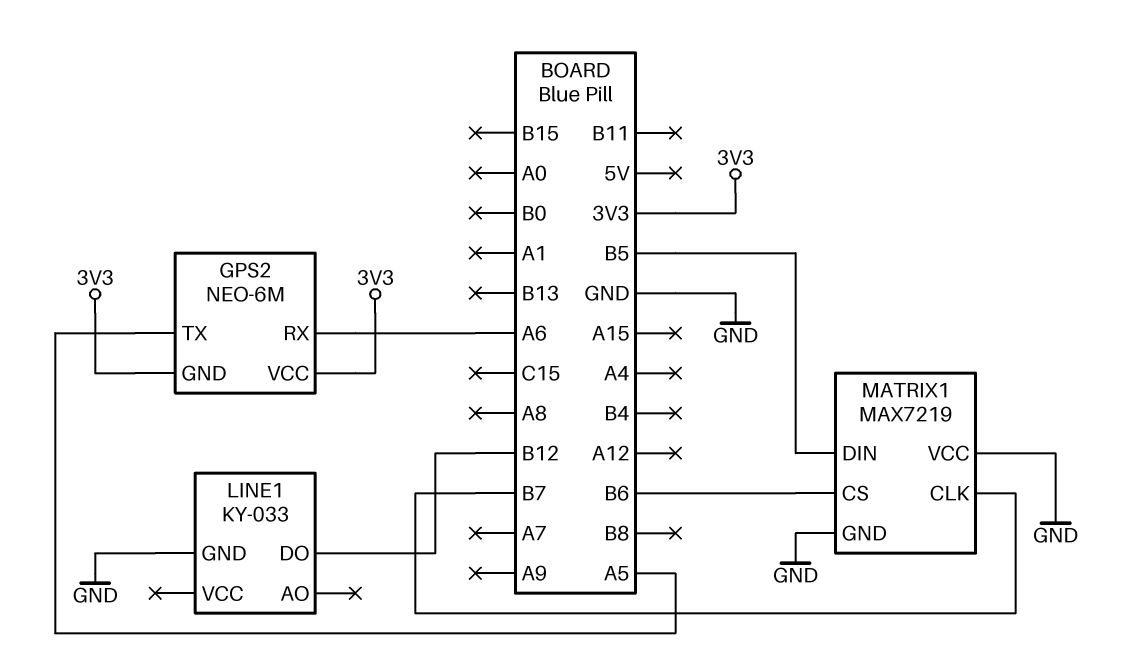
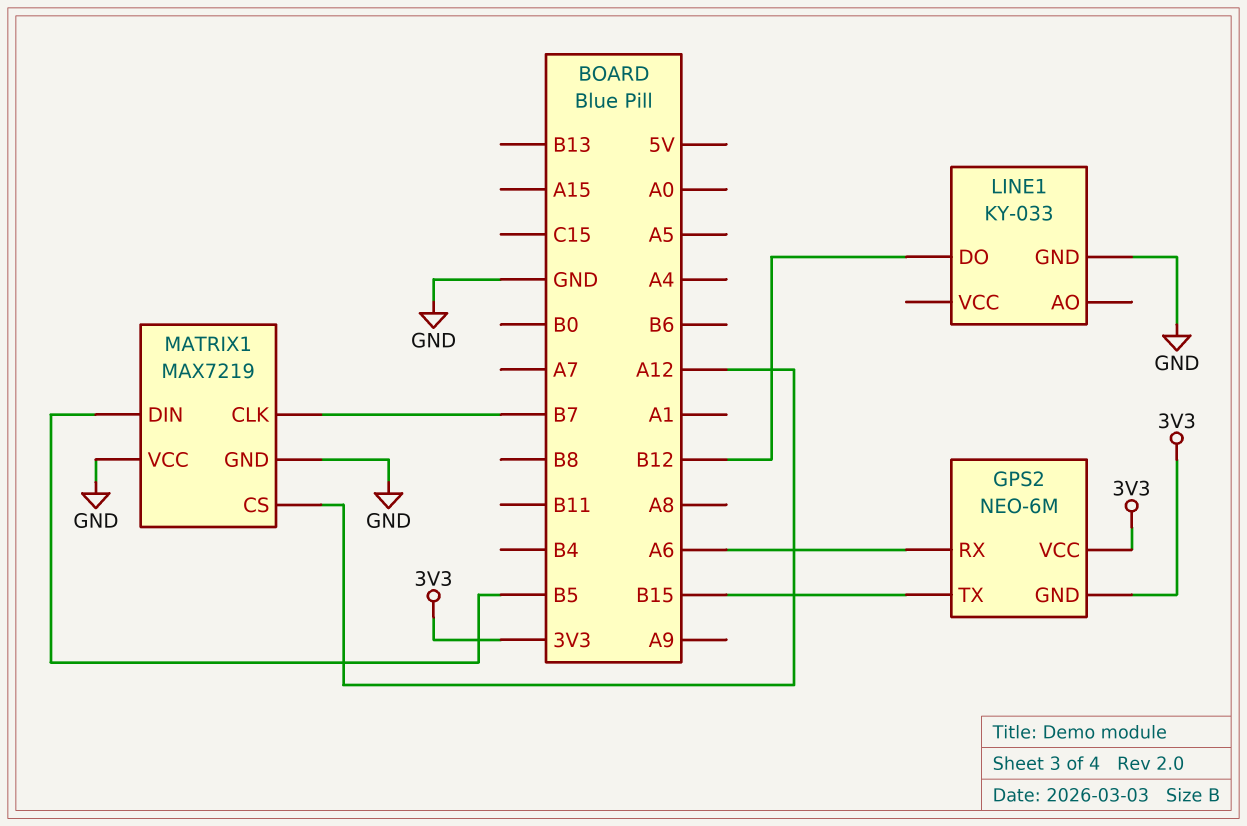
GPS2 pin TX: A5 -> B15
MATRIX1 pin CS: B6 -> A12

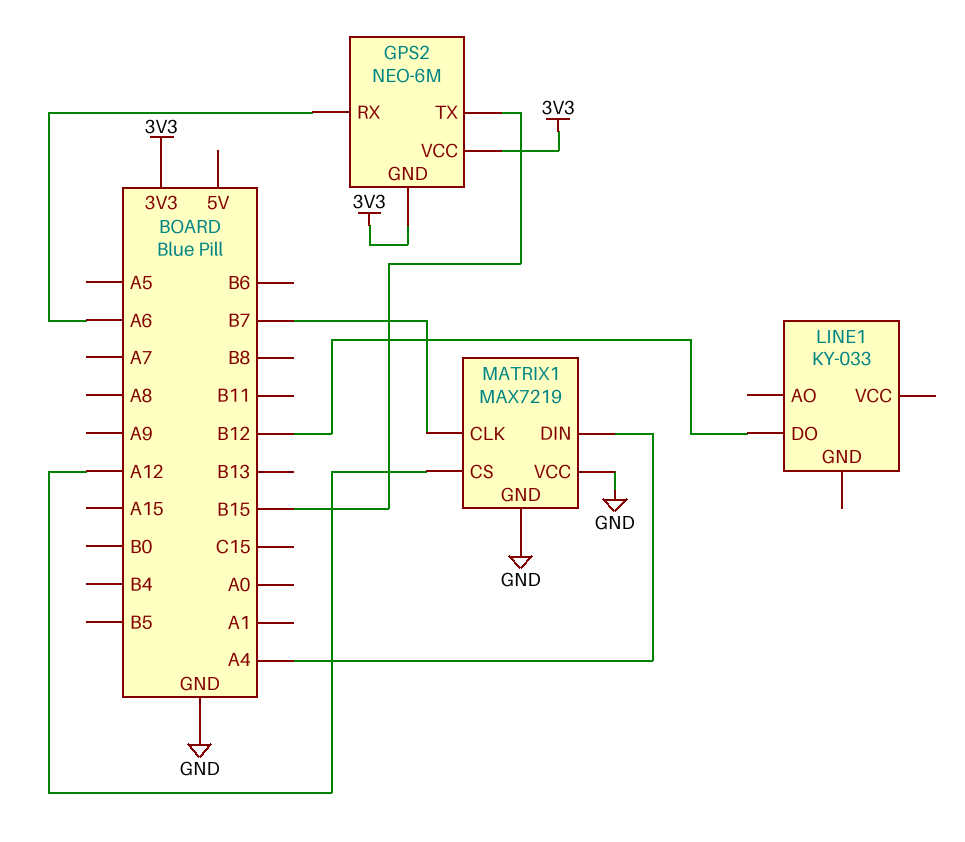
LINE1 pin GND: GND -> none
MATRIX1 pin DIN: B5 -> A4

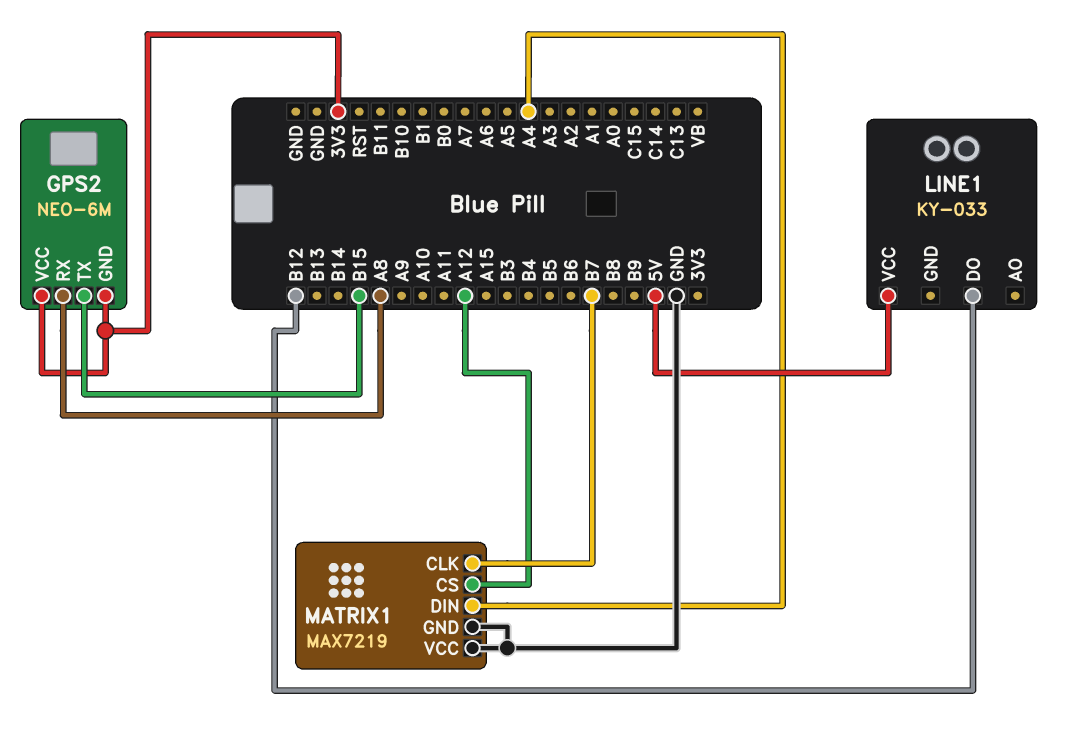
GPS2 pin RX: A6 -> A8
LINE1 pin VCC: none -> 5V

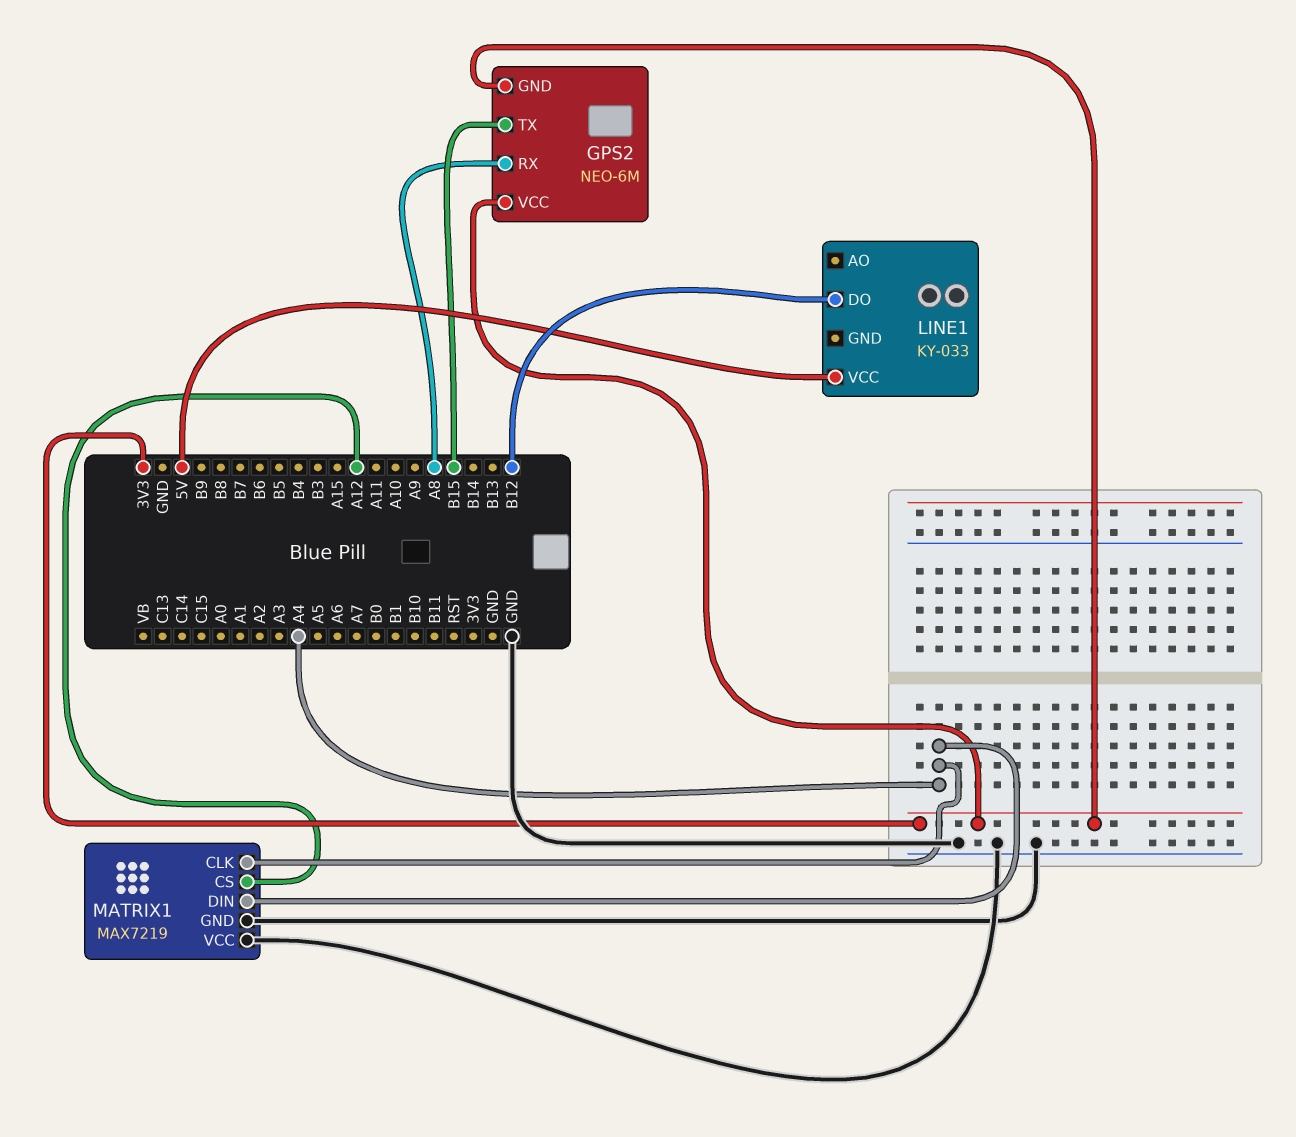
MATRIX1 pin CLK: B7 -> A4

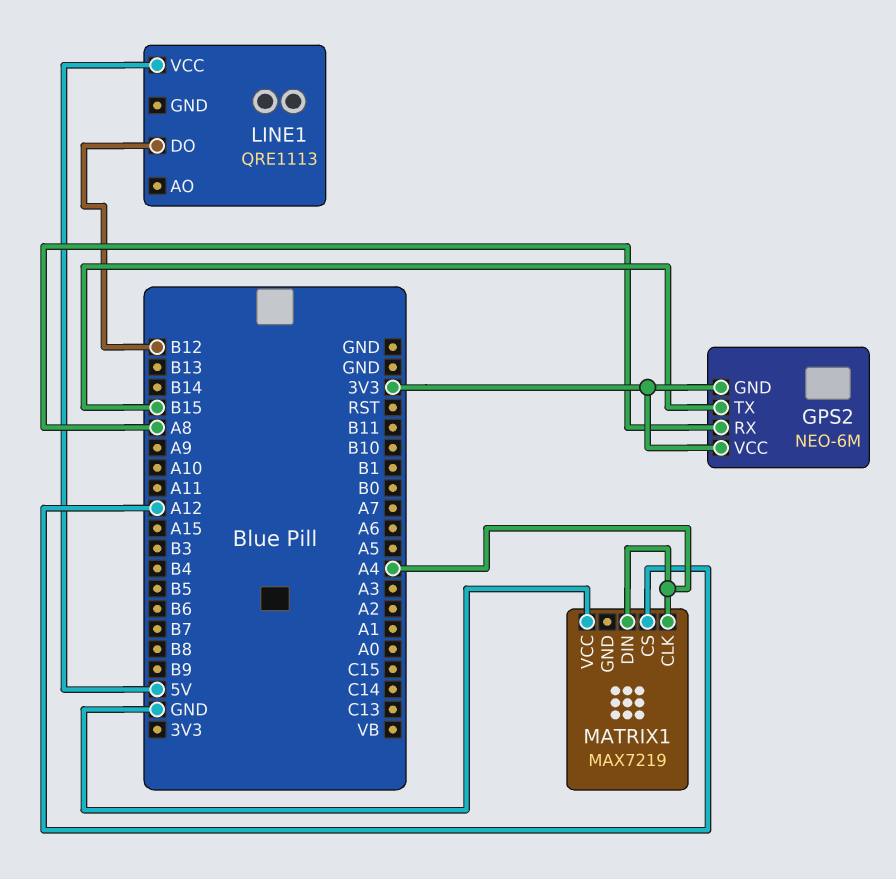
LINE1: KY-033 -> QRE1113
MATRIX1 pin GND: GND -> none

